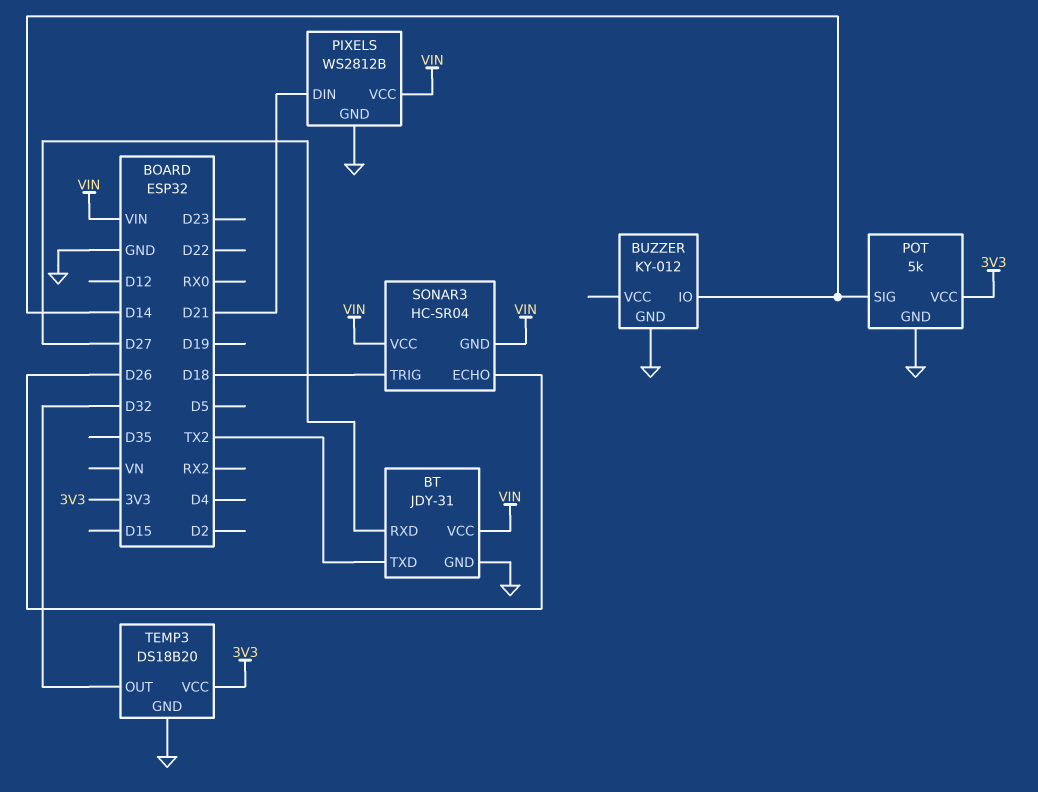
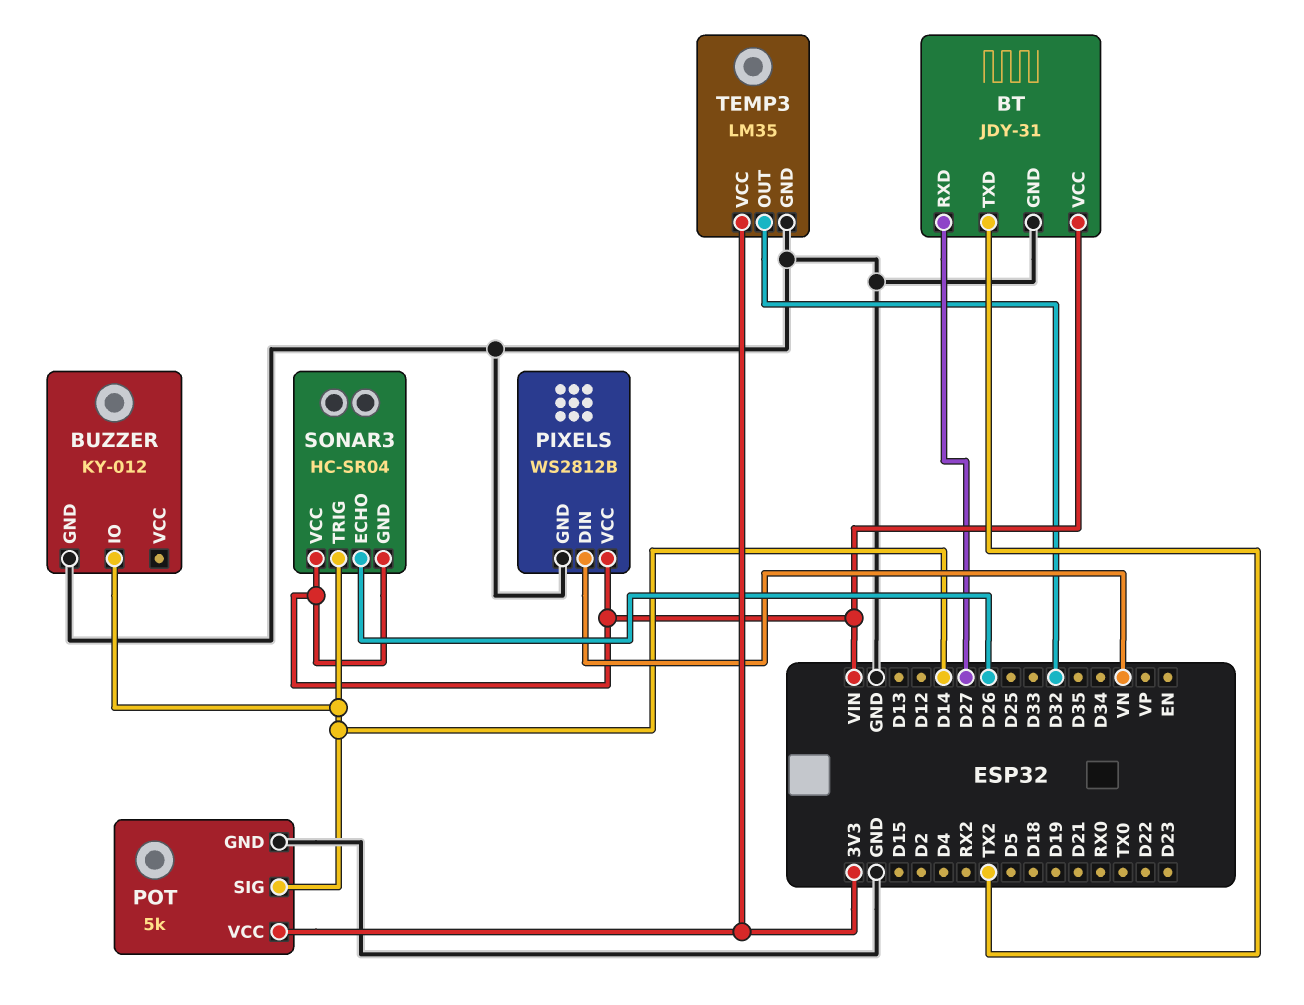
PIXELS pin DIN: D21 -> VN
SONAR3 pin TRIG: D18 -> D14
TEMP3: DS18B20 -> LM35

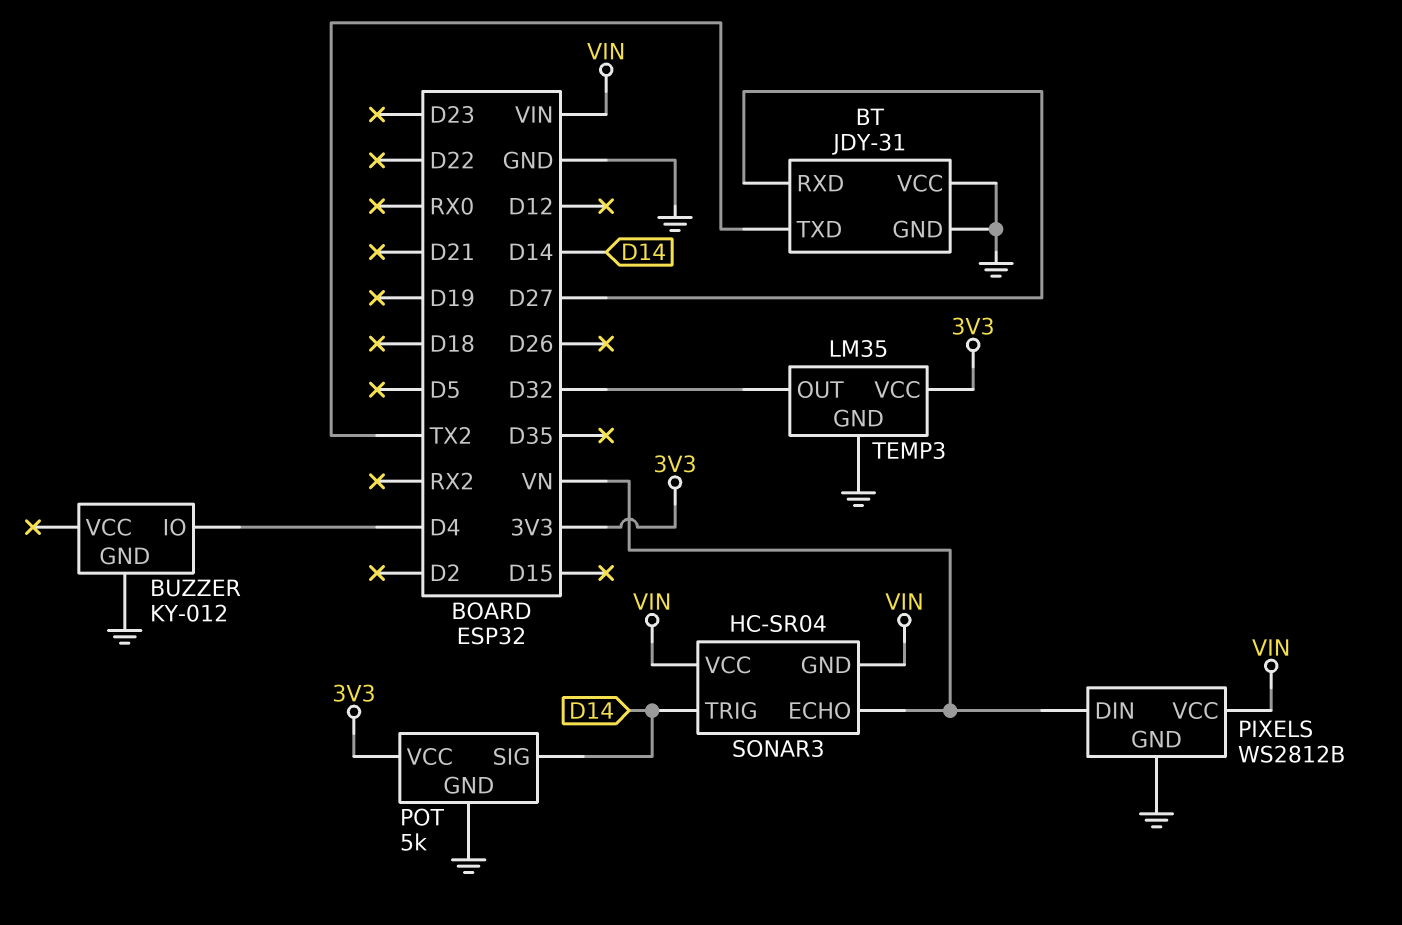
BT pin VCC: VIN -> GND
BUZZER pin IO: D14 -> D4
SONAR3 pin ECHO: D26 -> VN

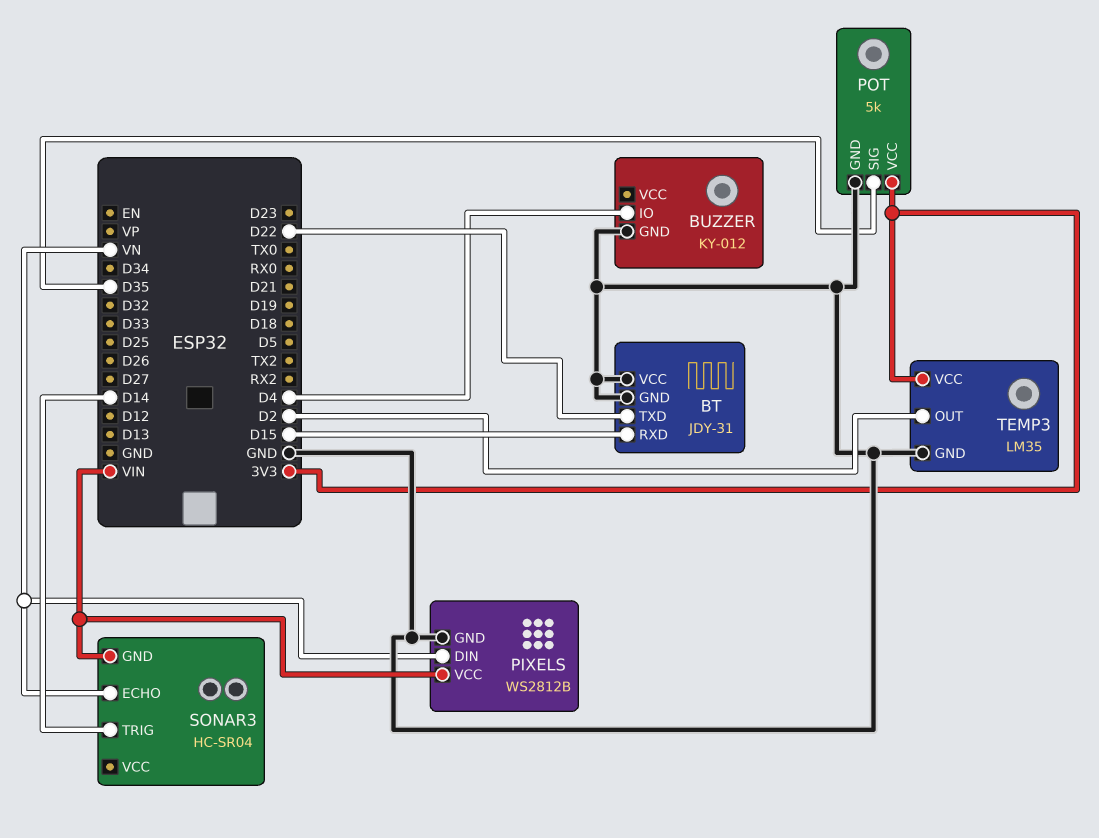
BT pin RXD: D27 -> D15
BT pin TXD: TX2 -> D22
POT pin SIG: D14 -> D35
SONAR3 pin VCC: VIN -> none
TEMP3 pin OUT: D32 -> D2

